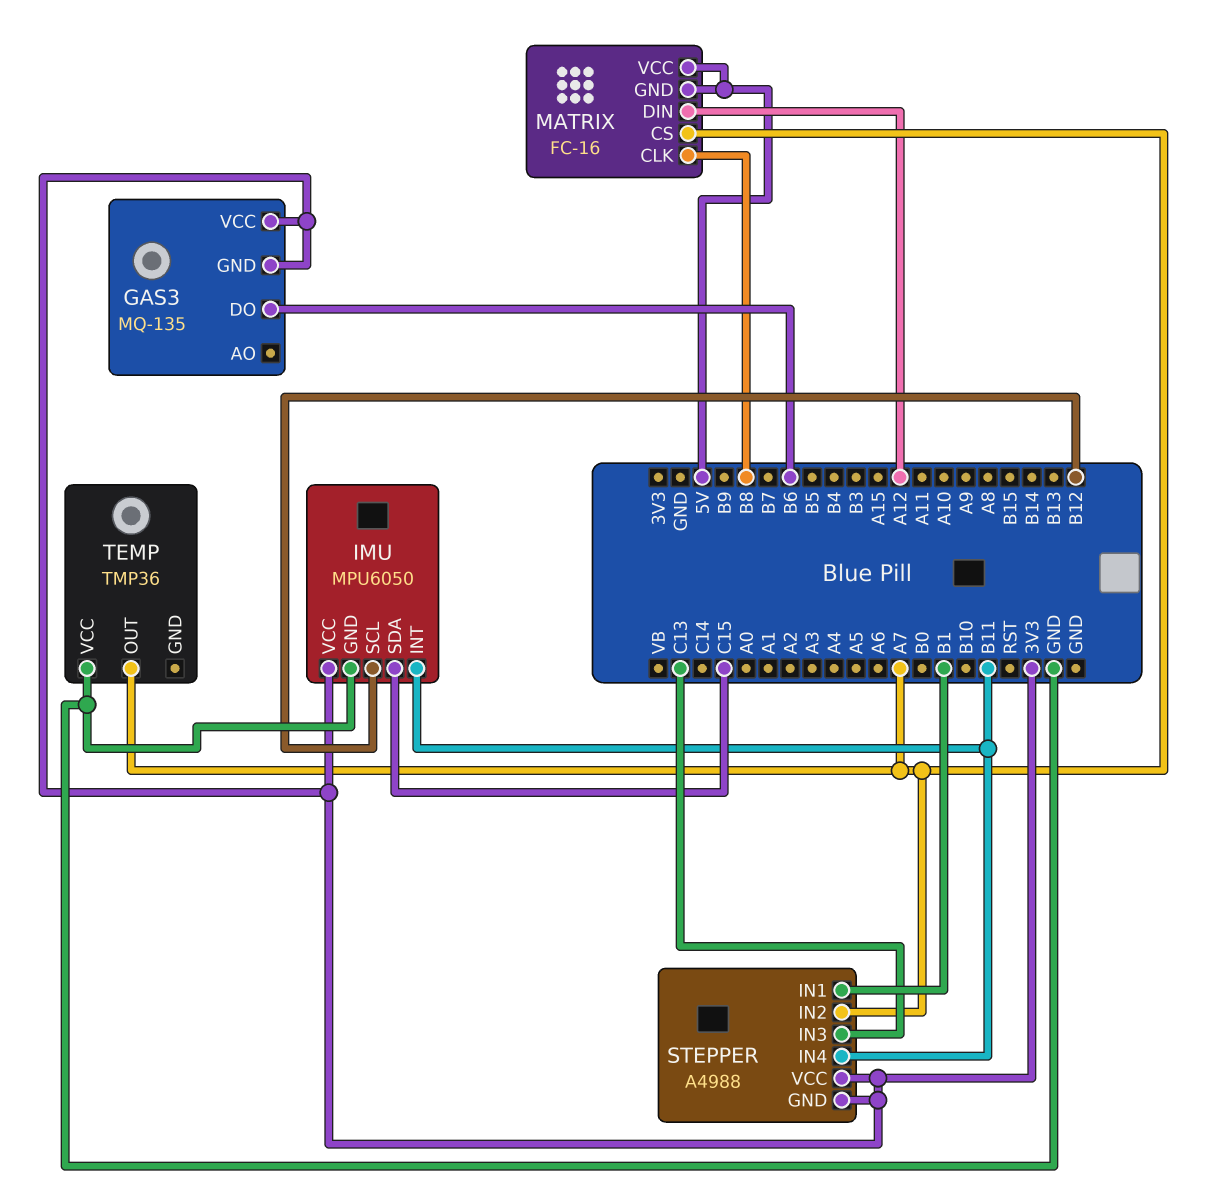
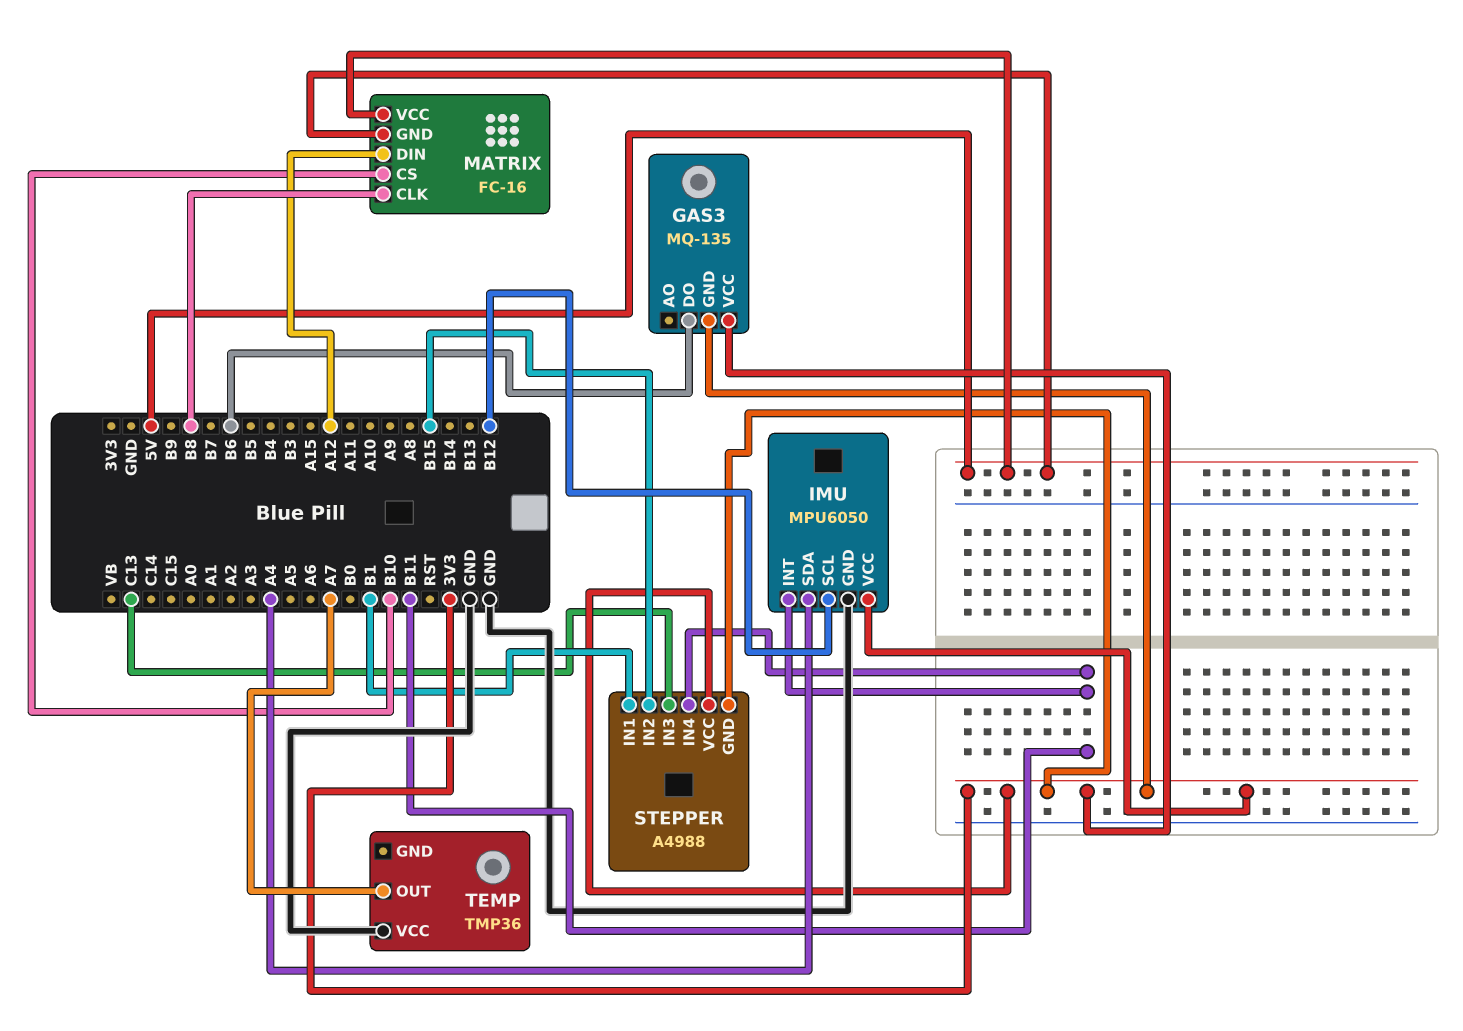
IMU pin SDA: C15 -> A4
MATRIX pin CS: A7 -> B10
STEPPER pin IN2: A7 -> B15

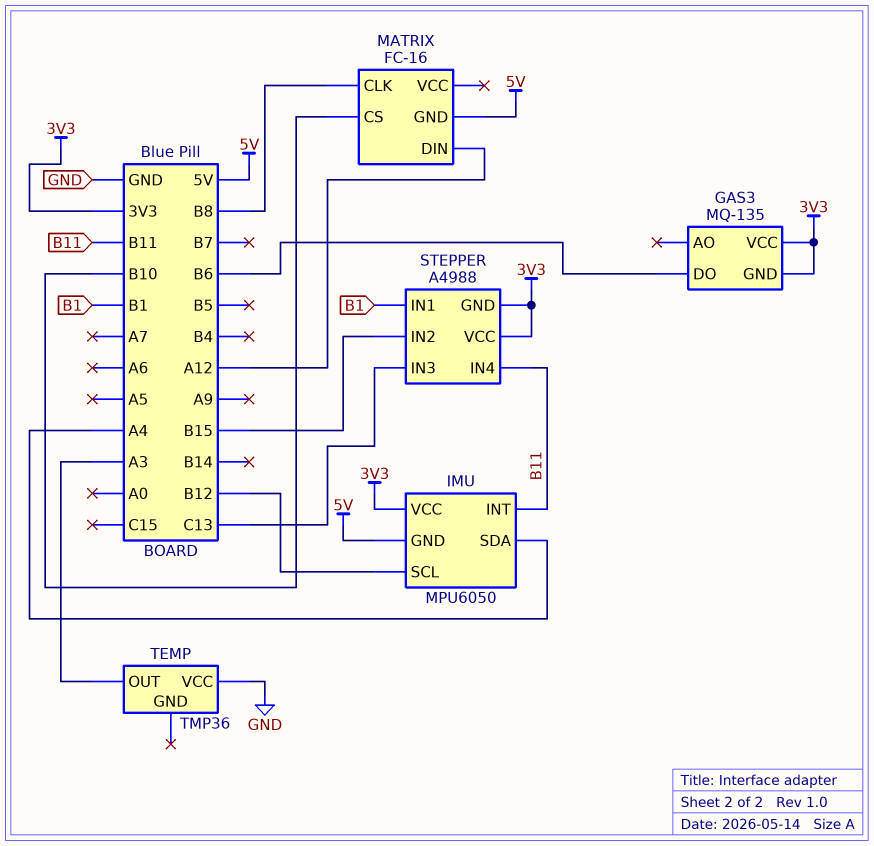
IMU pin GND: GND -> 5V
MATRIX pin VCC: 5V -> none
TEMP pin OUT: A7 -> A3

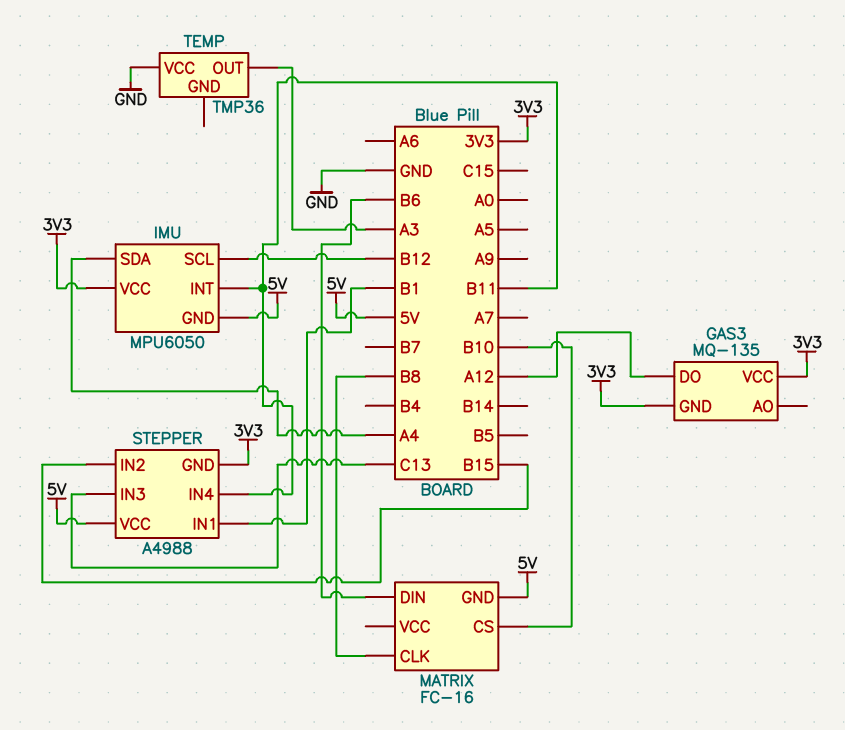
GAS3 pin DO: B6 -> A12
MATRIX pin DIN: A12 -> B6
STEPPER pin VCC: 3V3 -> 5V

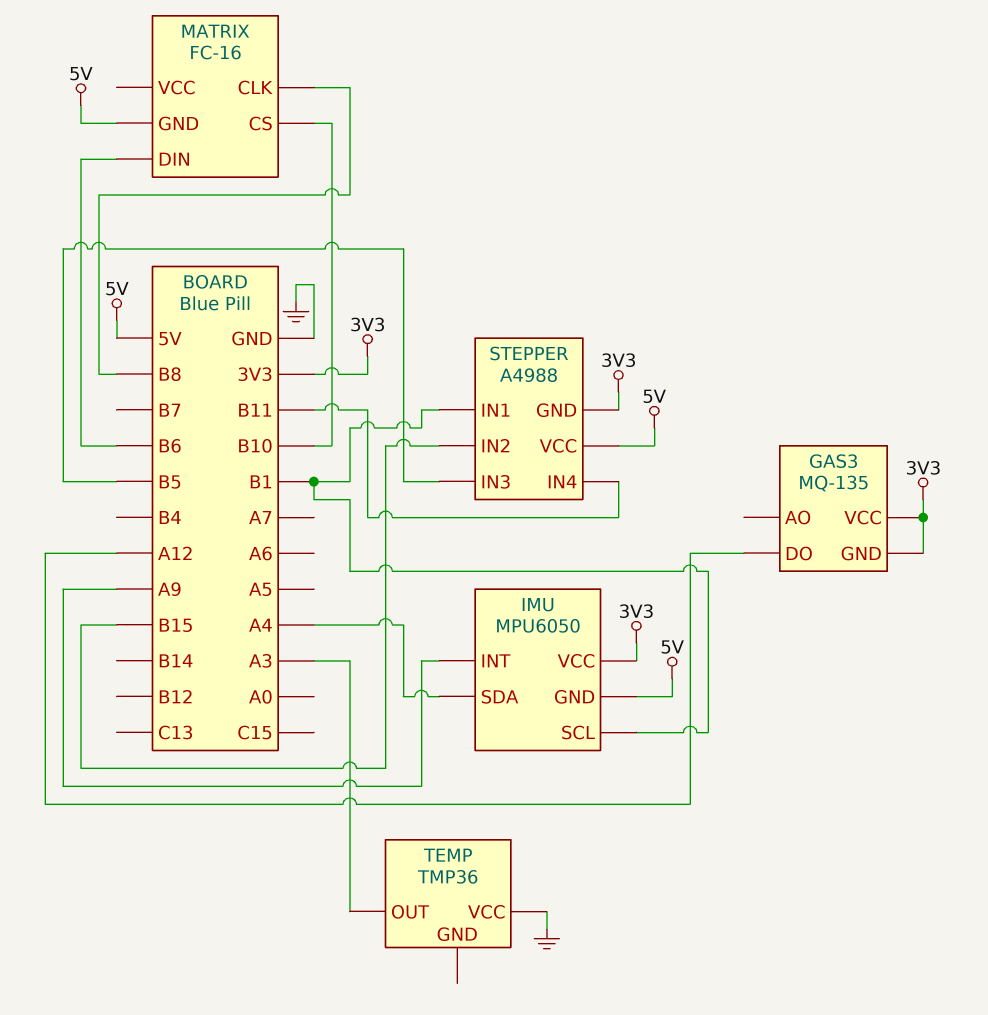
IMU pin INT: B11 -> A9
IMU pin SCL: B12 -> B1
STEPPER pin IN3: C13 -> B5

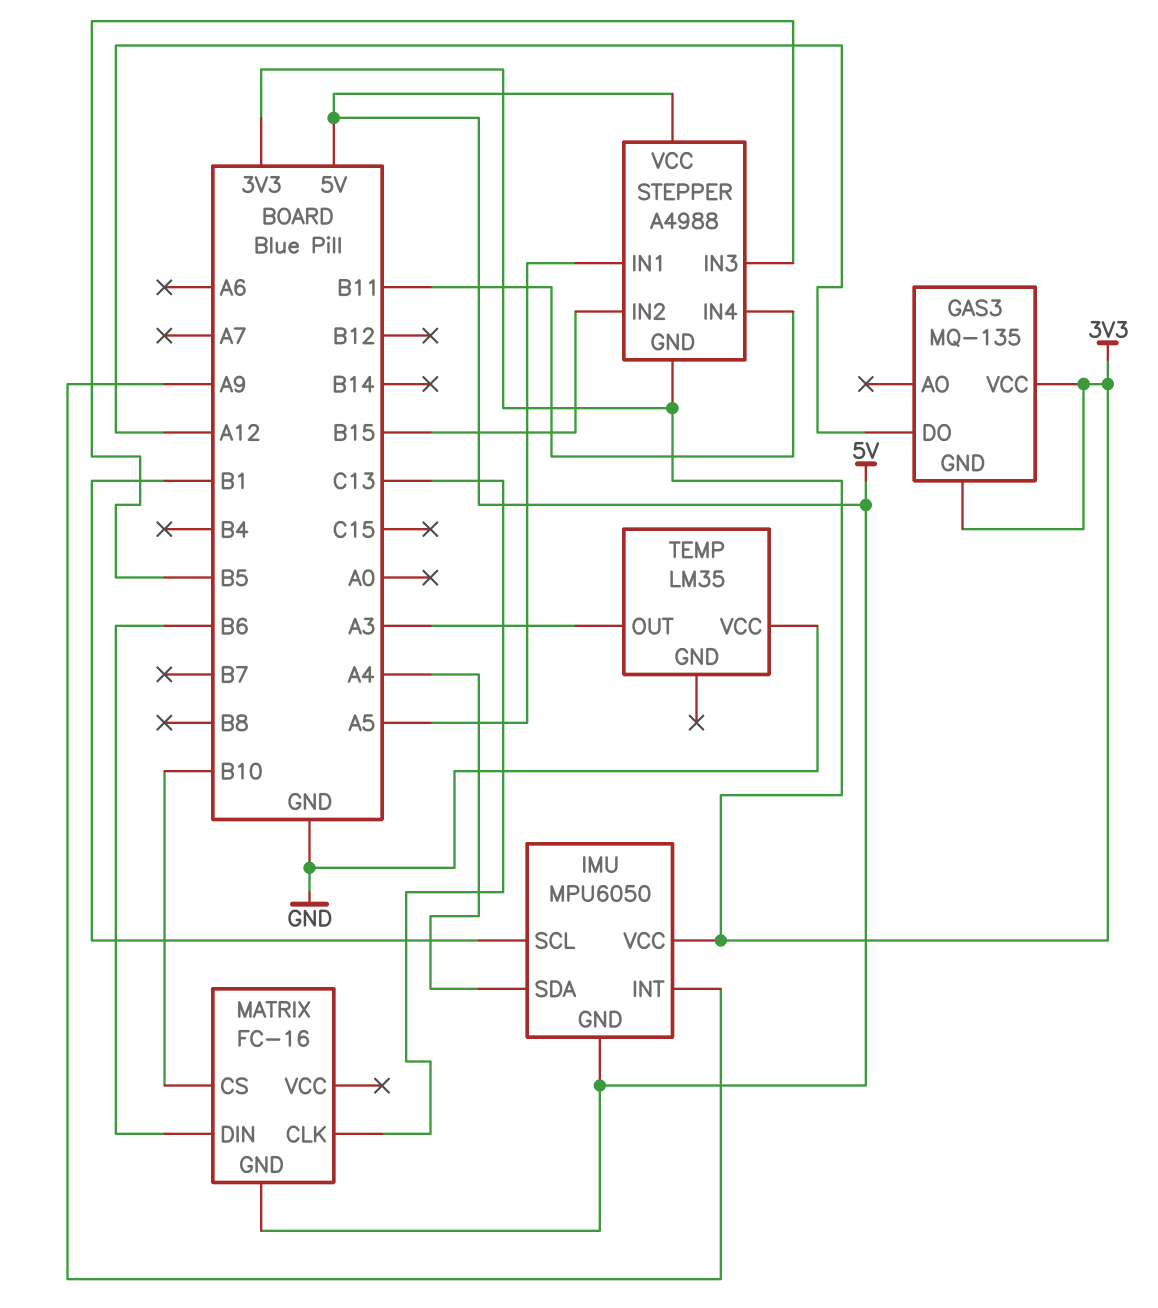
MATRIX pin CLK: B8 -> C13
STEPPER pin IN1: B1 -> A5
TEMP: TMP36 -> LM35

